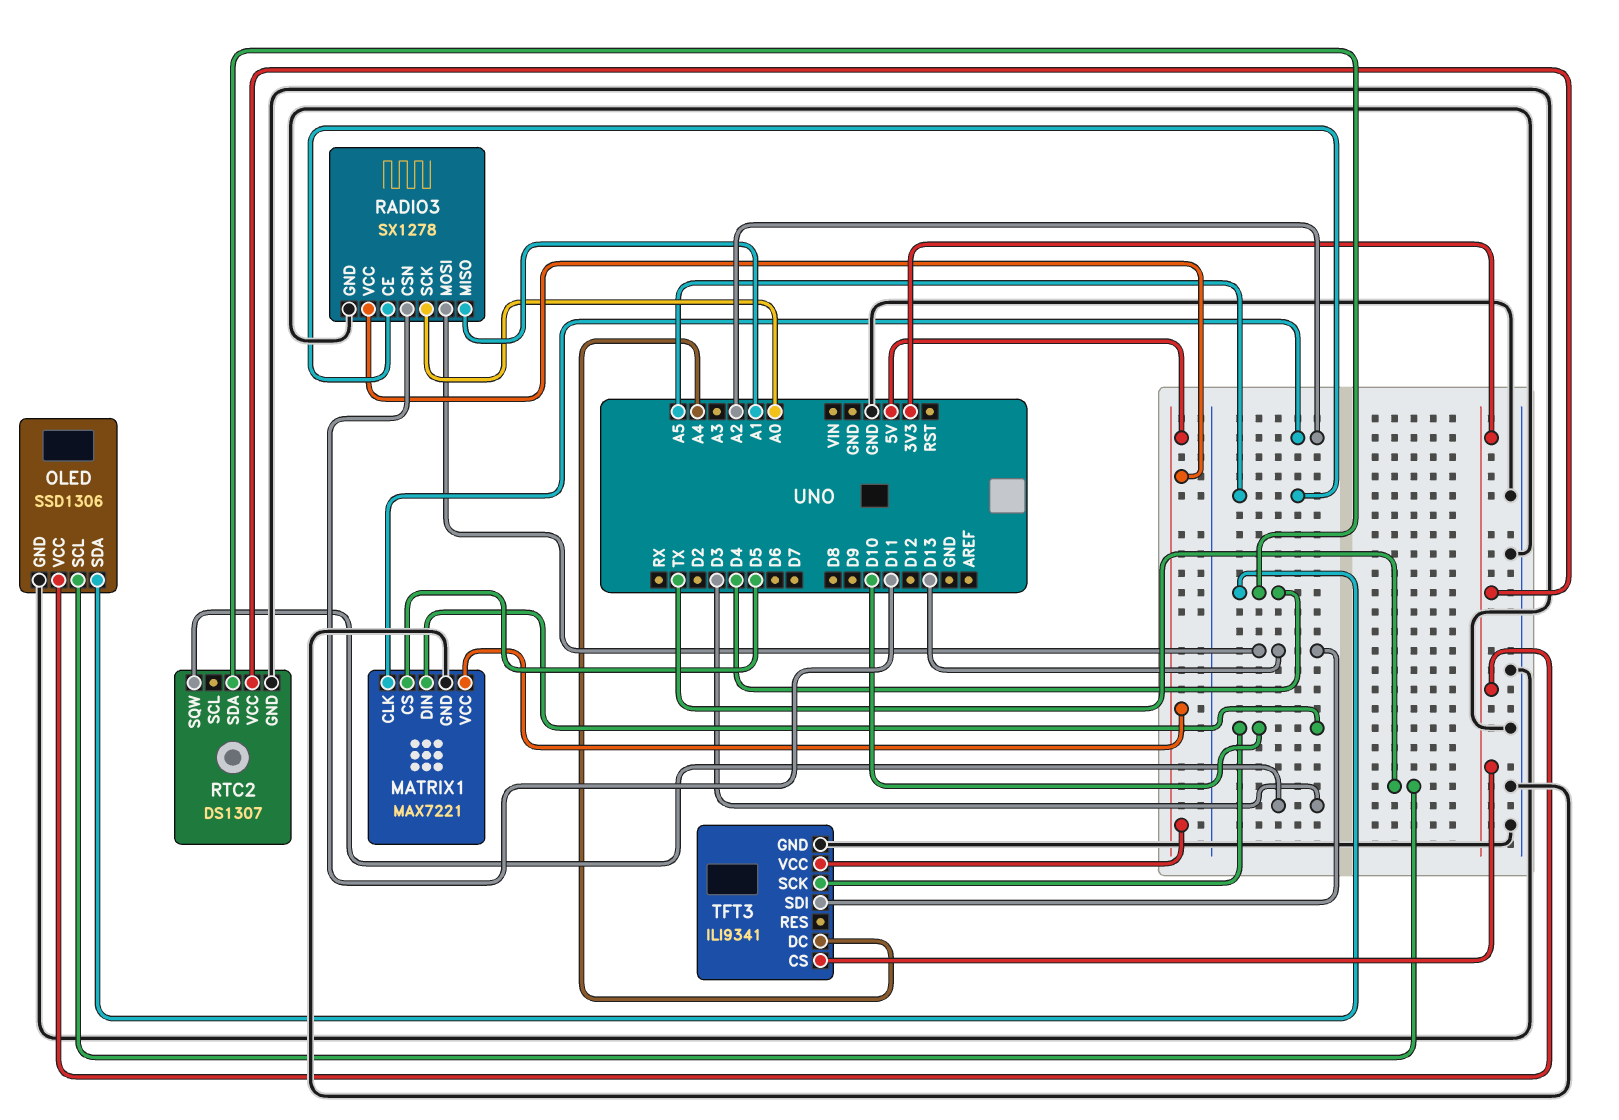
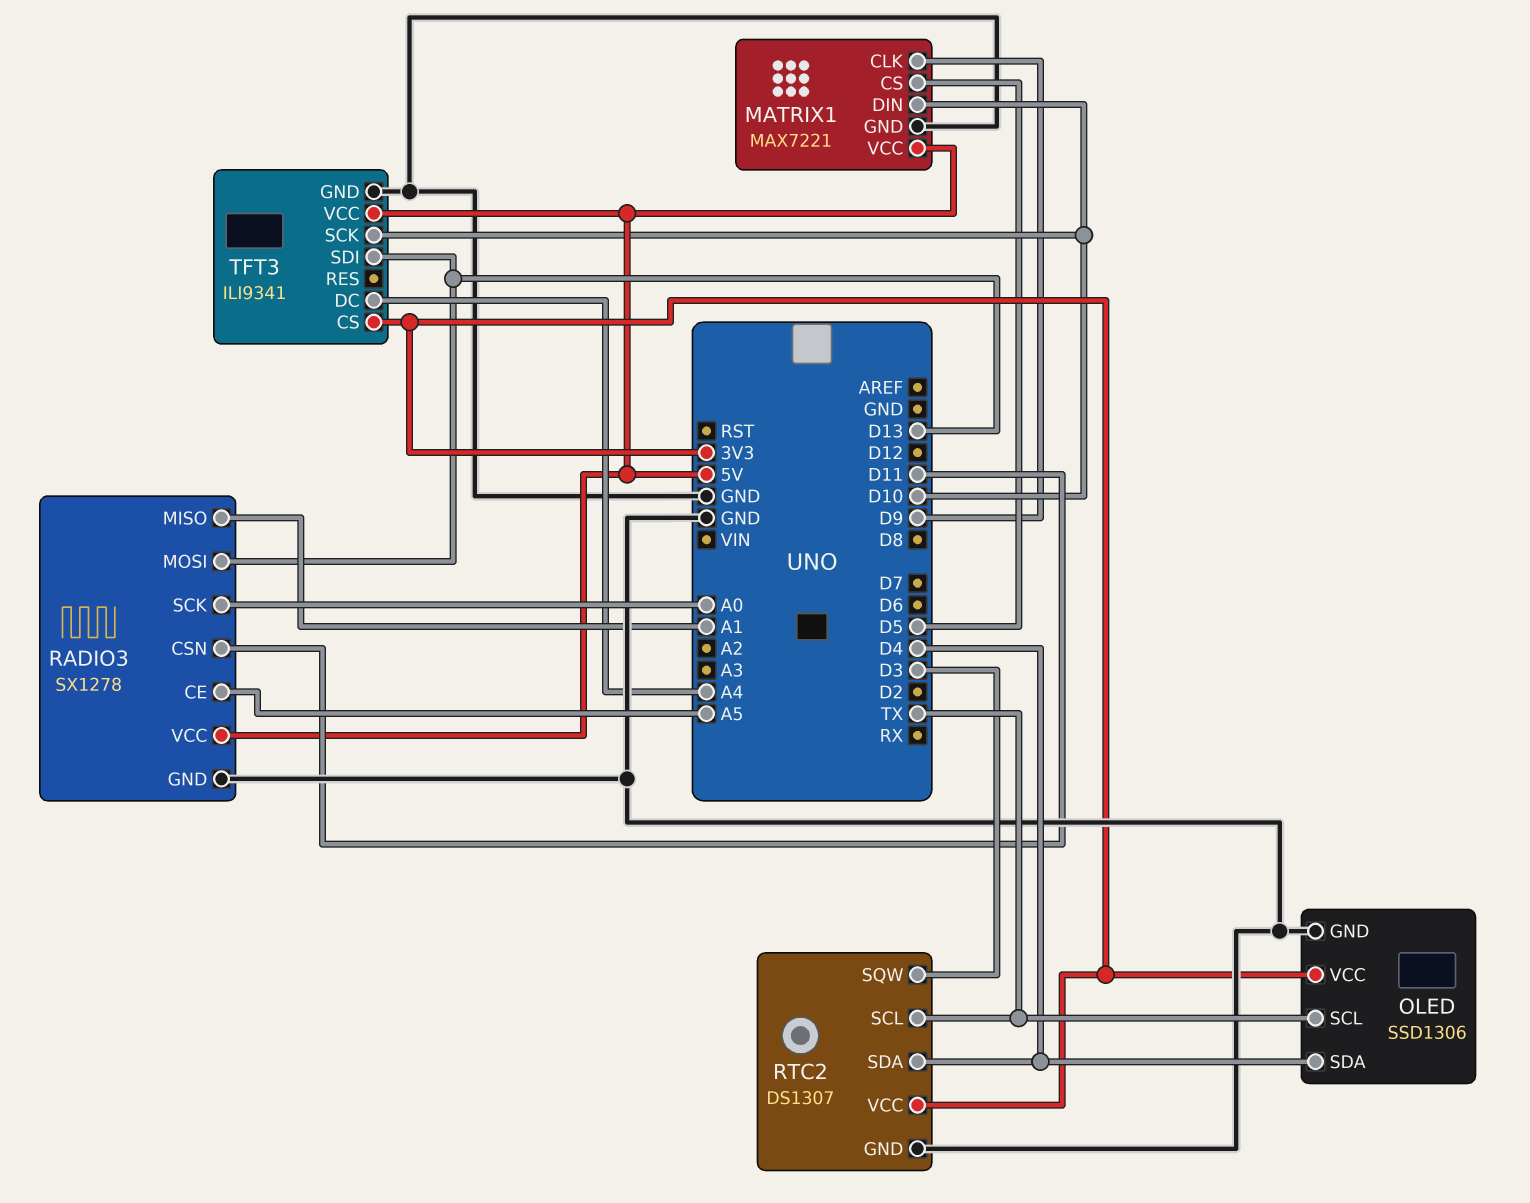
MATRIX1 pin CLK: A2 -> D9
RTC2 pin SCL: none -> TX

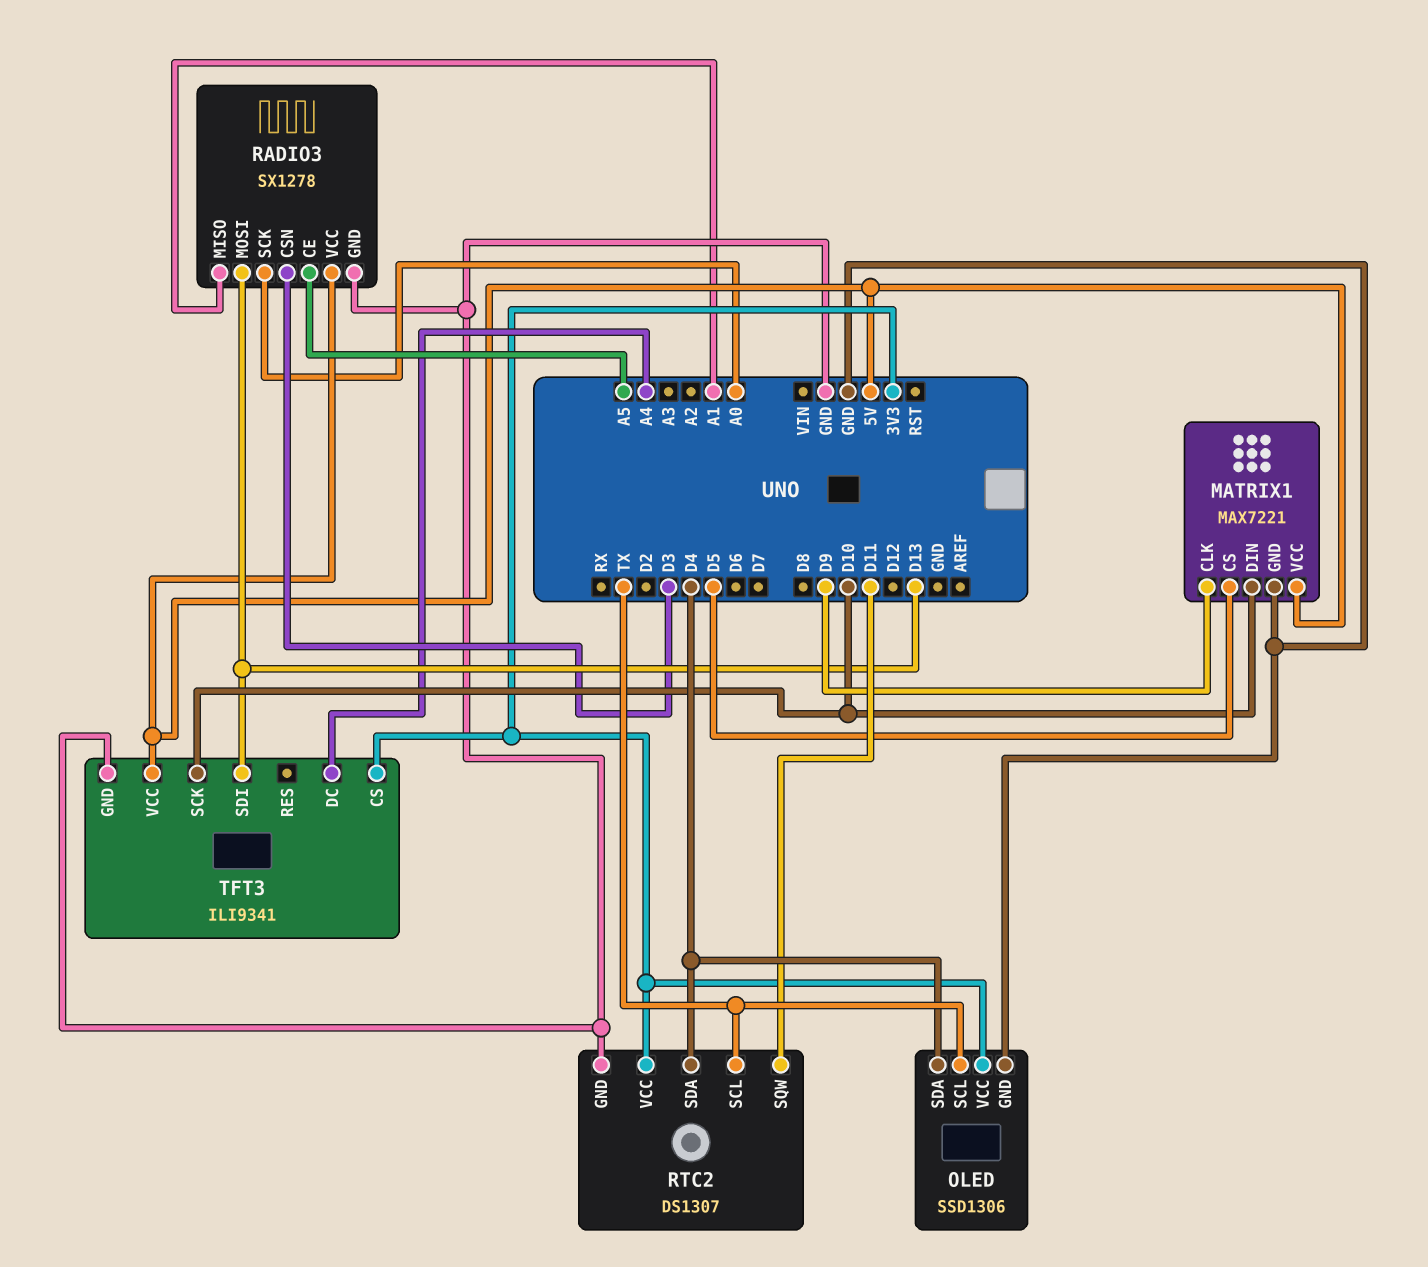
RADIO3 pin CSN: D11 -> D3
RTC2 pin SQW: D3 -> D11

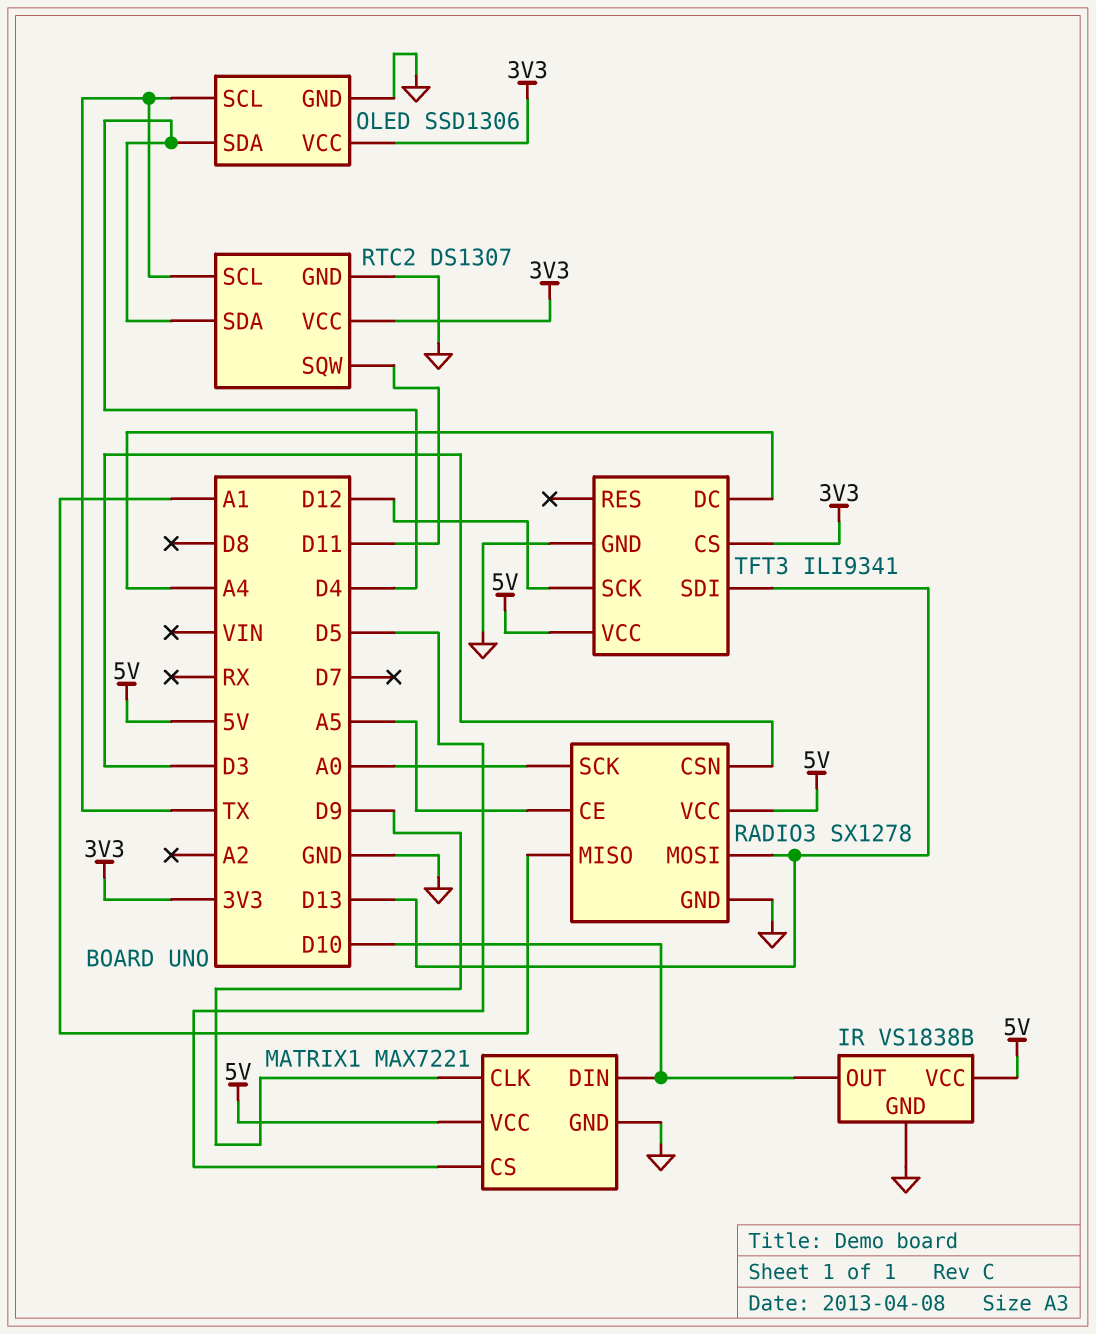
IR: none -> VS1838B
IR pin GND: none -> GND
IR pin OUT: none -> D10
IR pin VCC: none -> 5V
TFT3 pin SCK: D10 -> D12

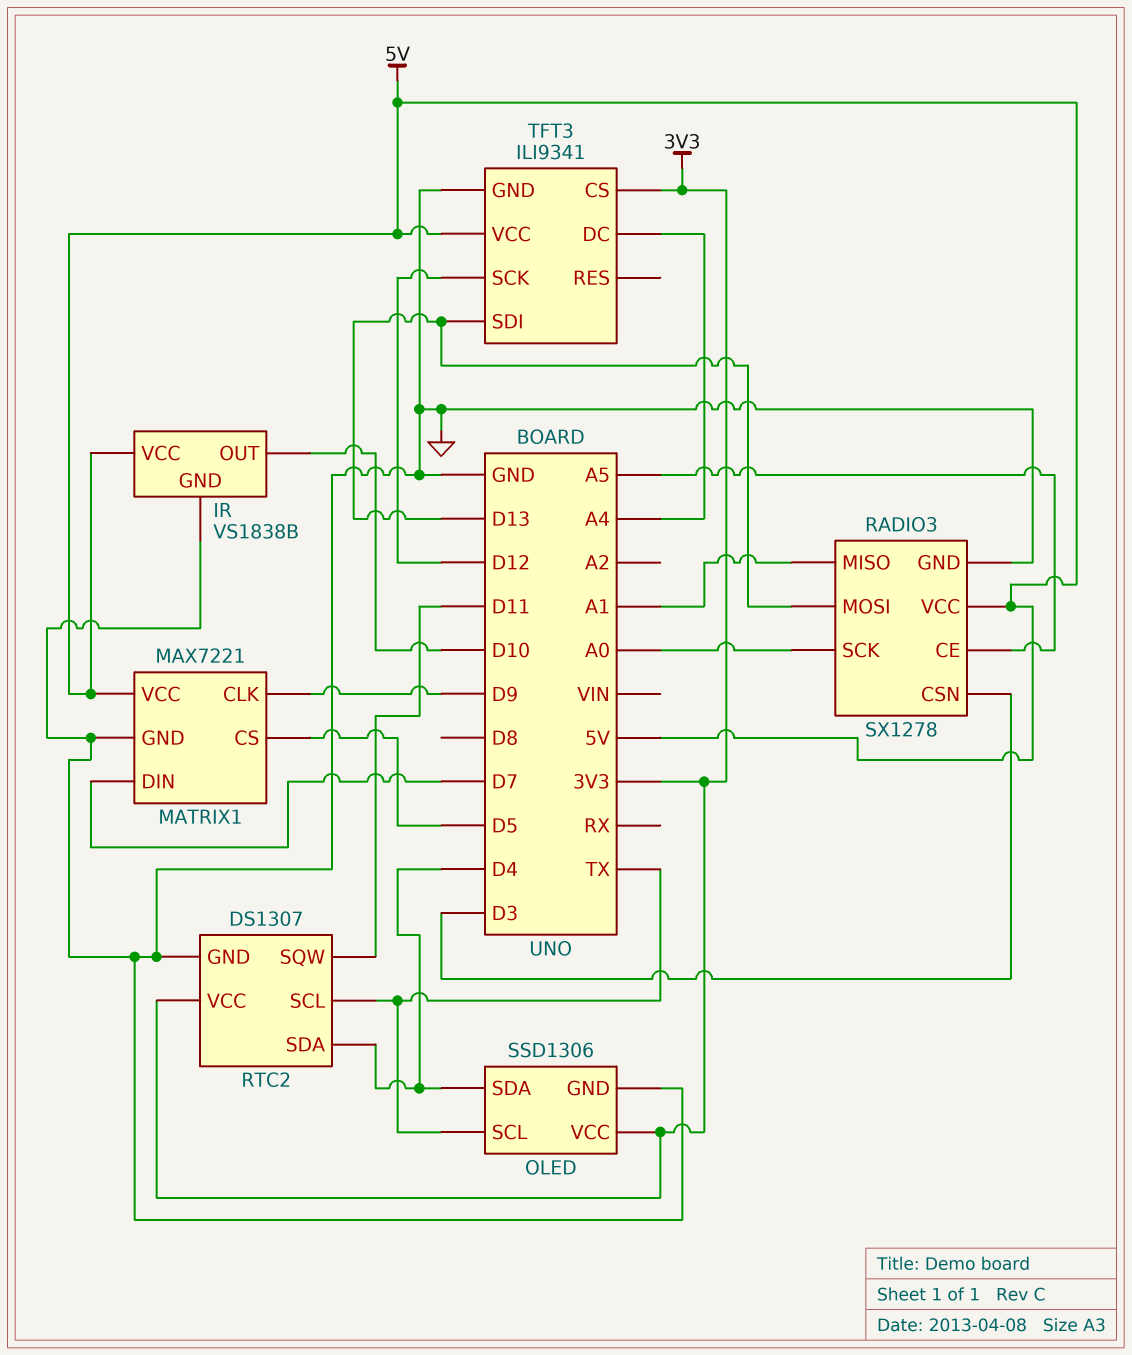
MATRIX1 pin DIN: D10 -> D7

